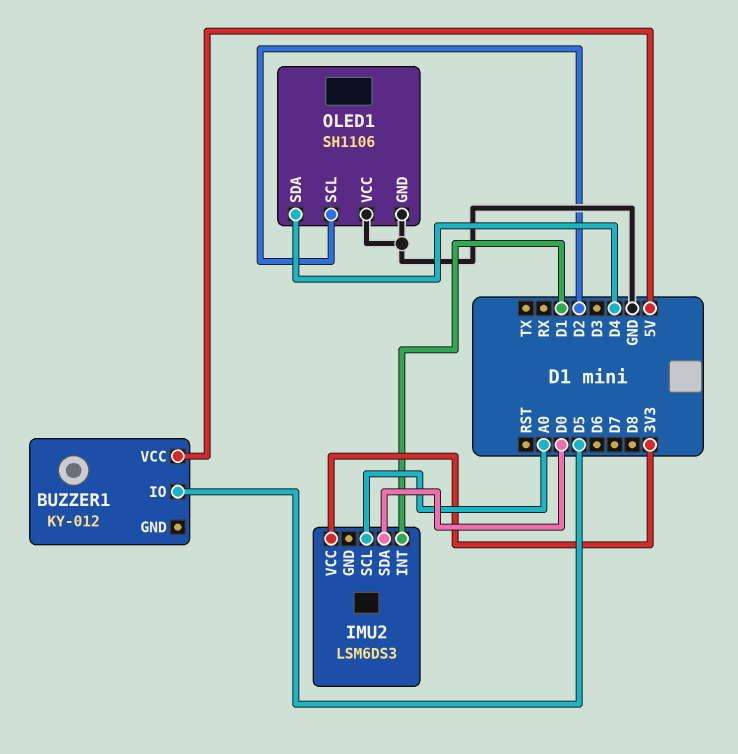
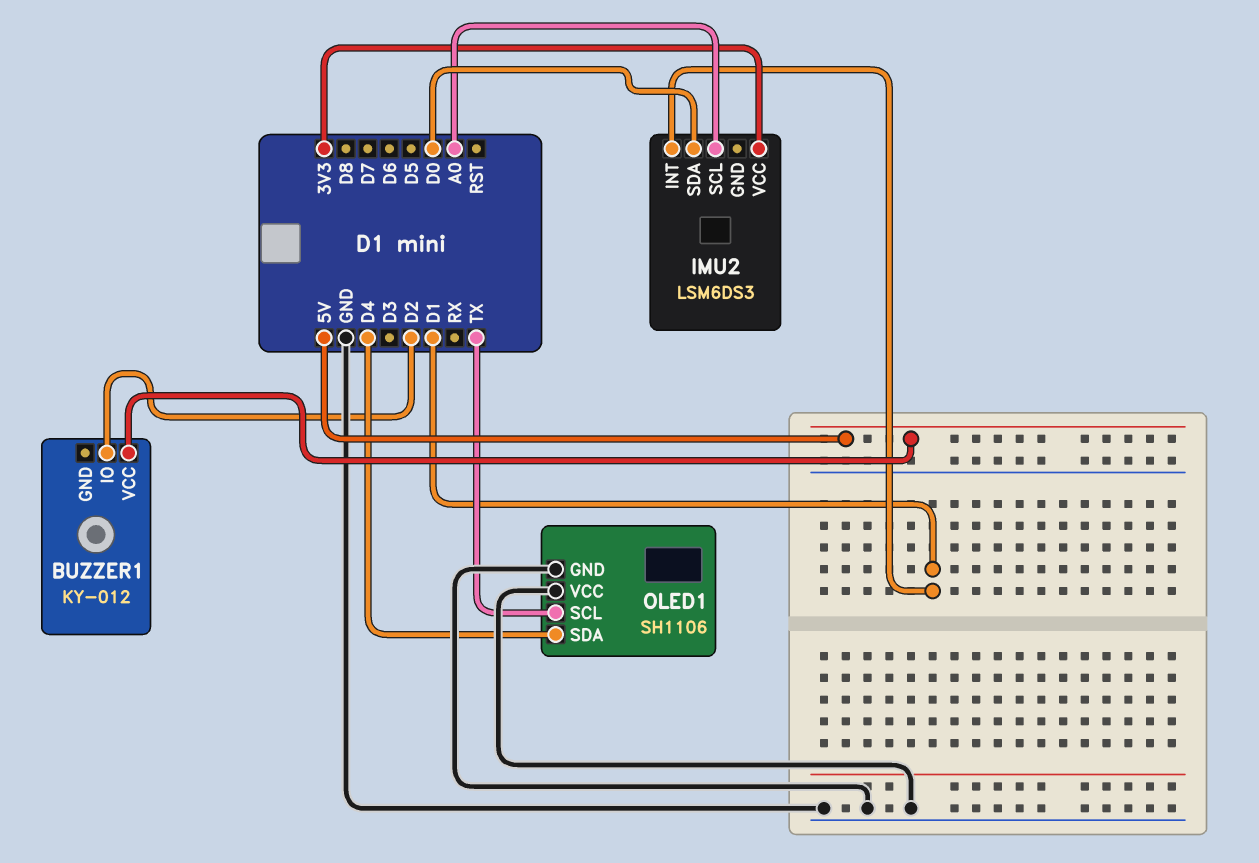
BUZZER1 pin IO: D5 -> D2
OLED1 pin SCL: D2 -> TX

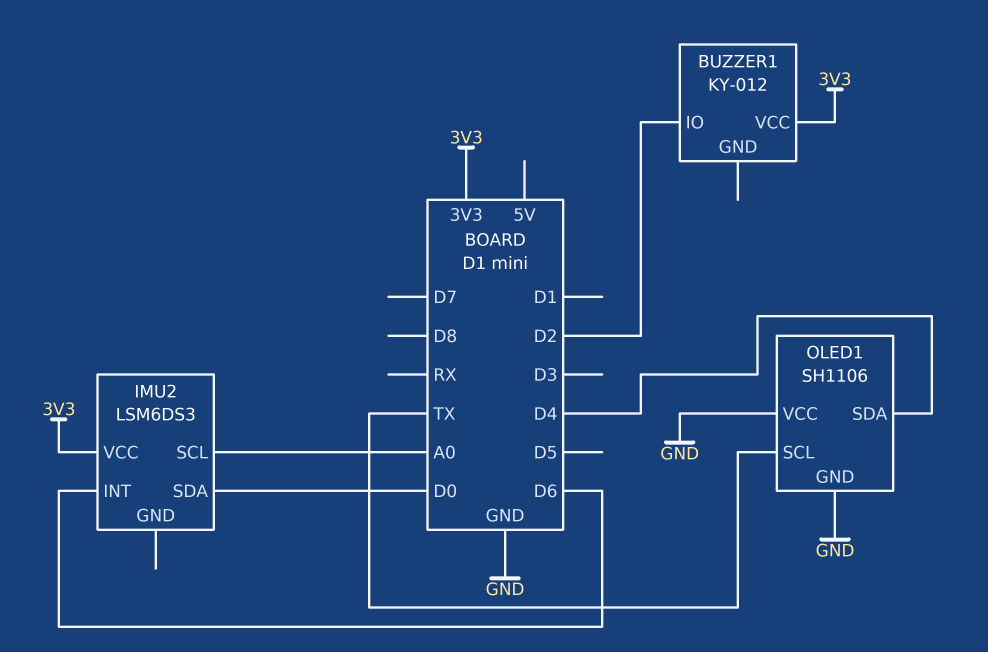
BUZZER1 pin VCC: 5V -> 3V3
IMU2 pin INT: D1 -> D6

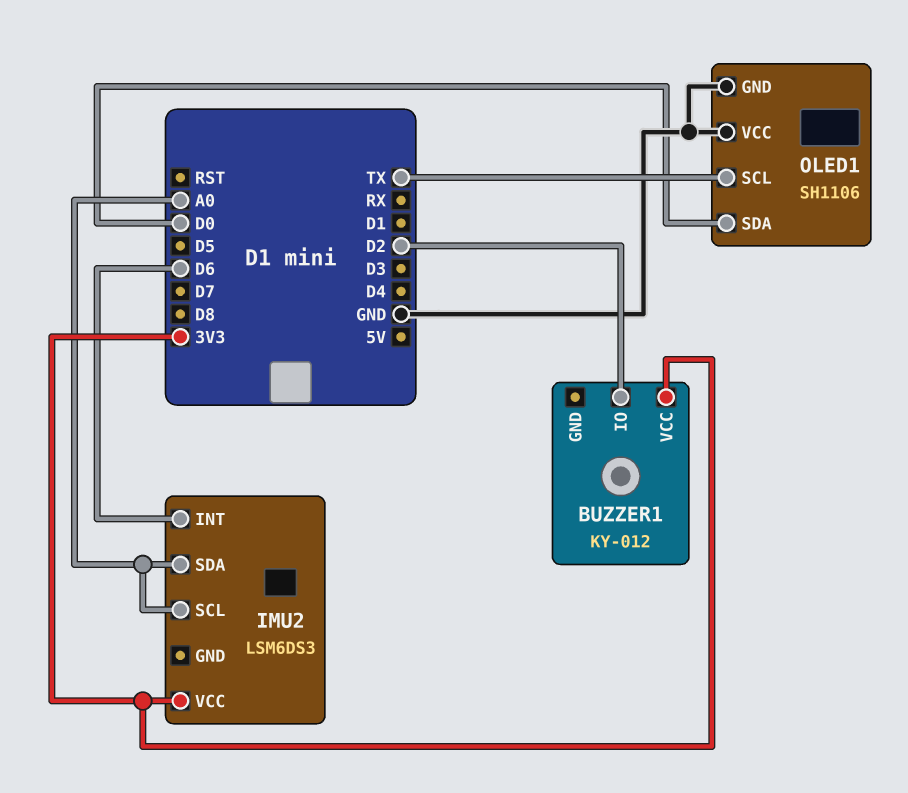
IMU2 pin SDA: D0 -> A0
OLED1 pin SDA: D4 -> D0

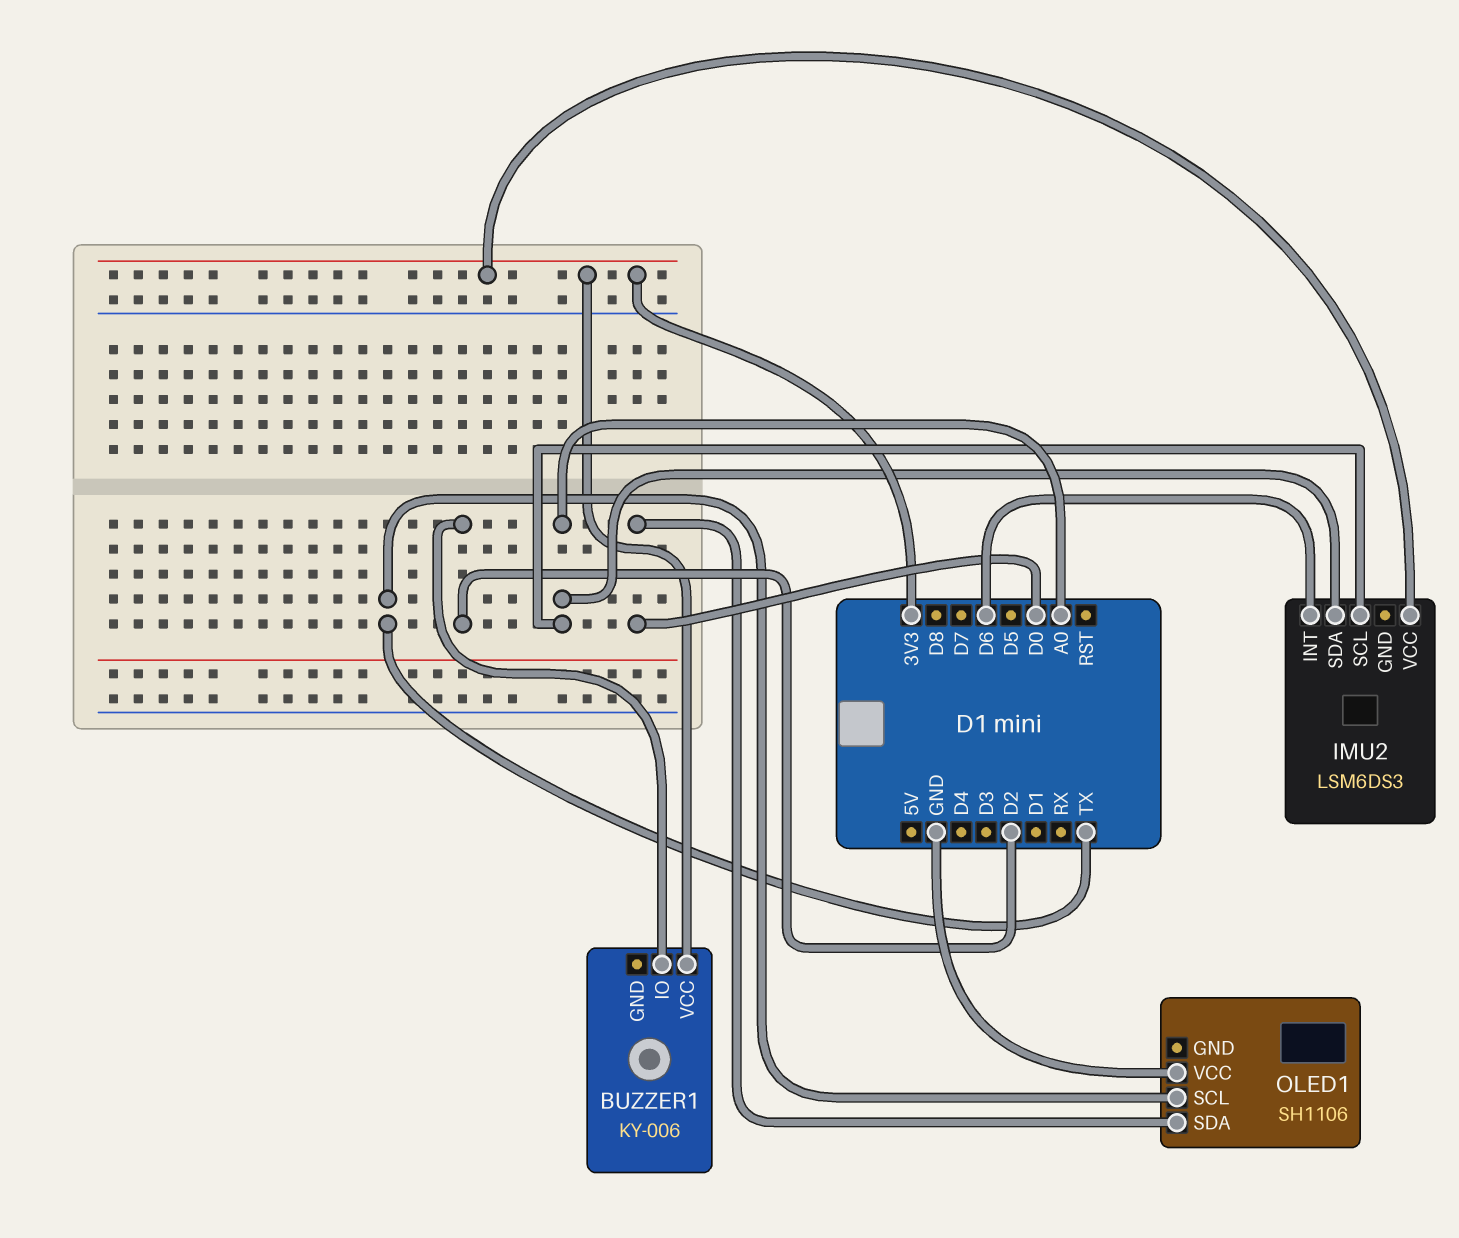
BUZZER1: KY-012 -> KY-006
OLED1 pin GND: GND -> none

